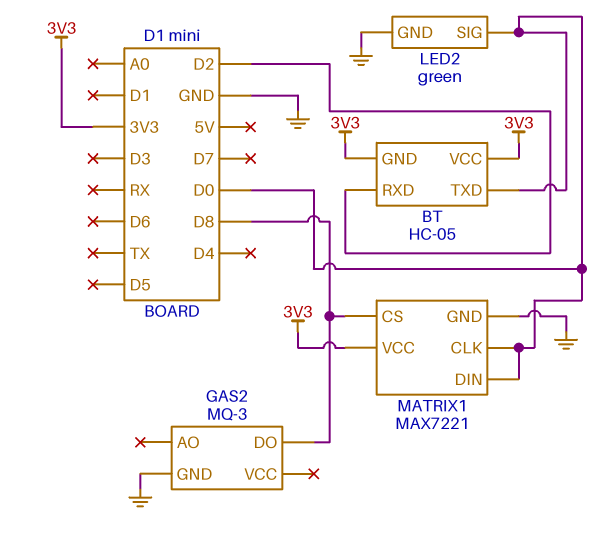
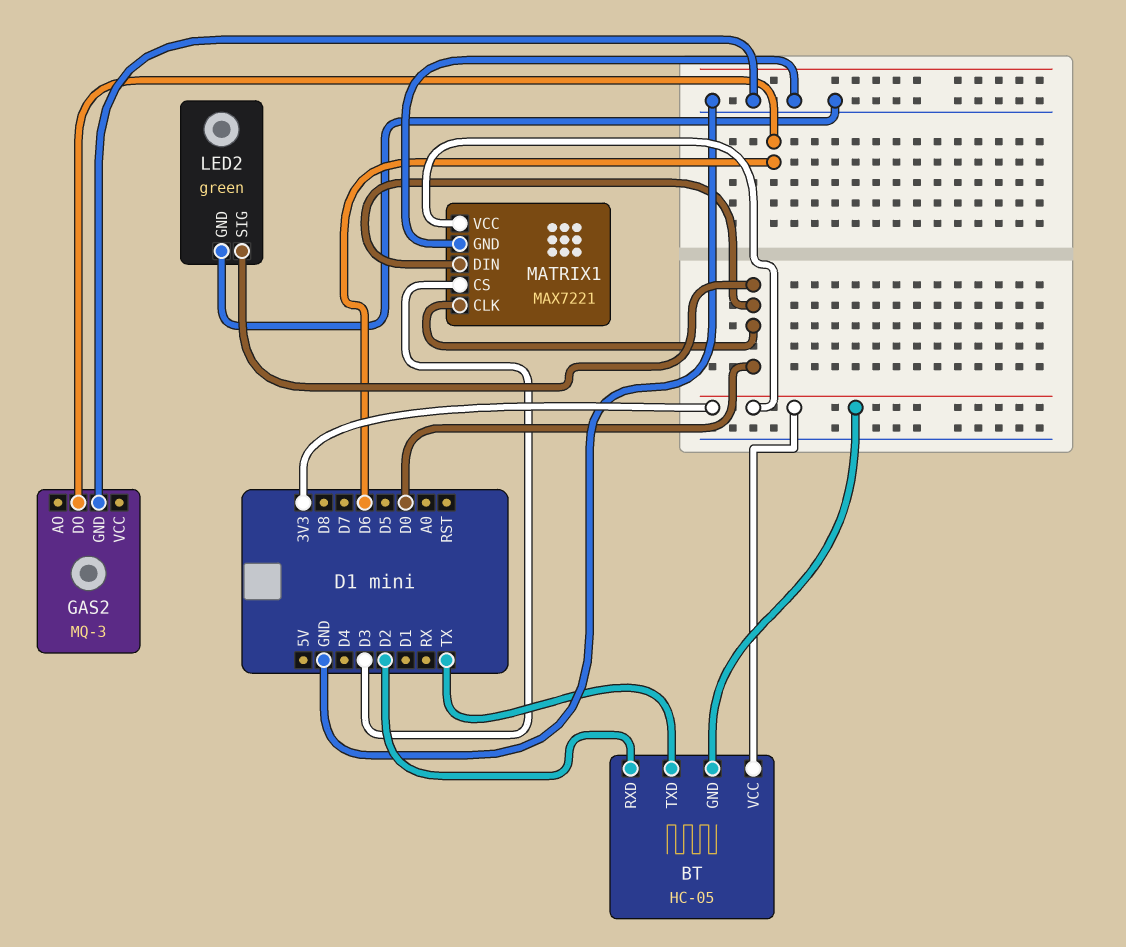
BT pin TXD: D0 -> TX
GAS2 pin DO: D8 -> D6
MATRIX1 pin CS: D8 -> D3

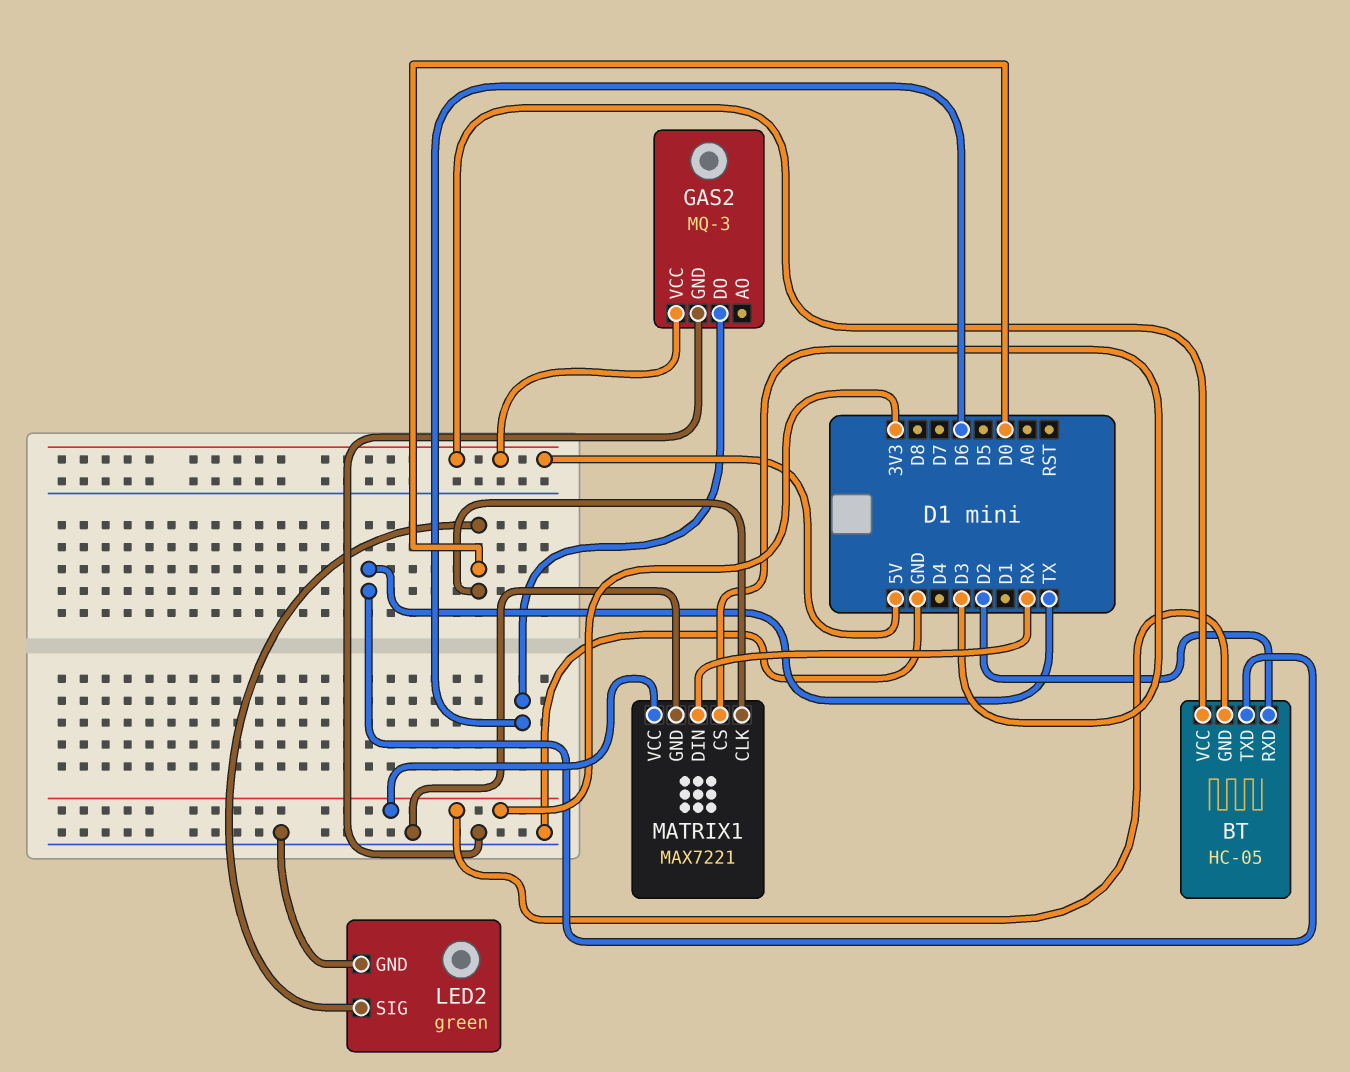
BT pin VCC: 3V3 -> 5V
GAS2 pin VCC: none -> 5V
MATRIX1 pin DIN: D0 -> RX

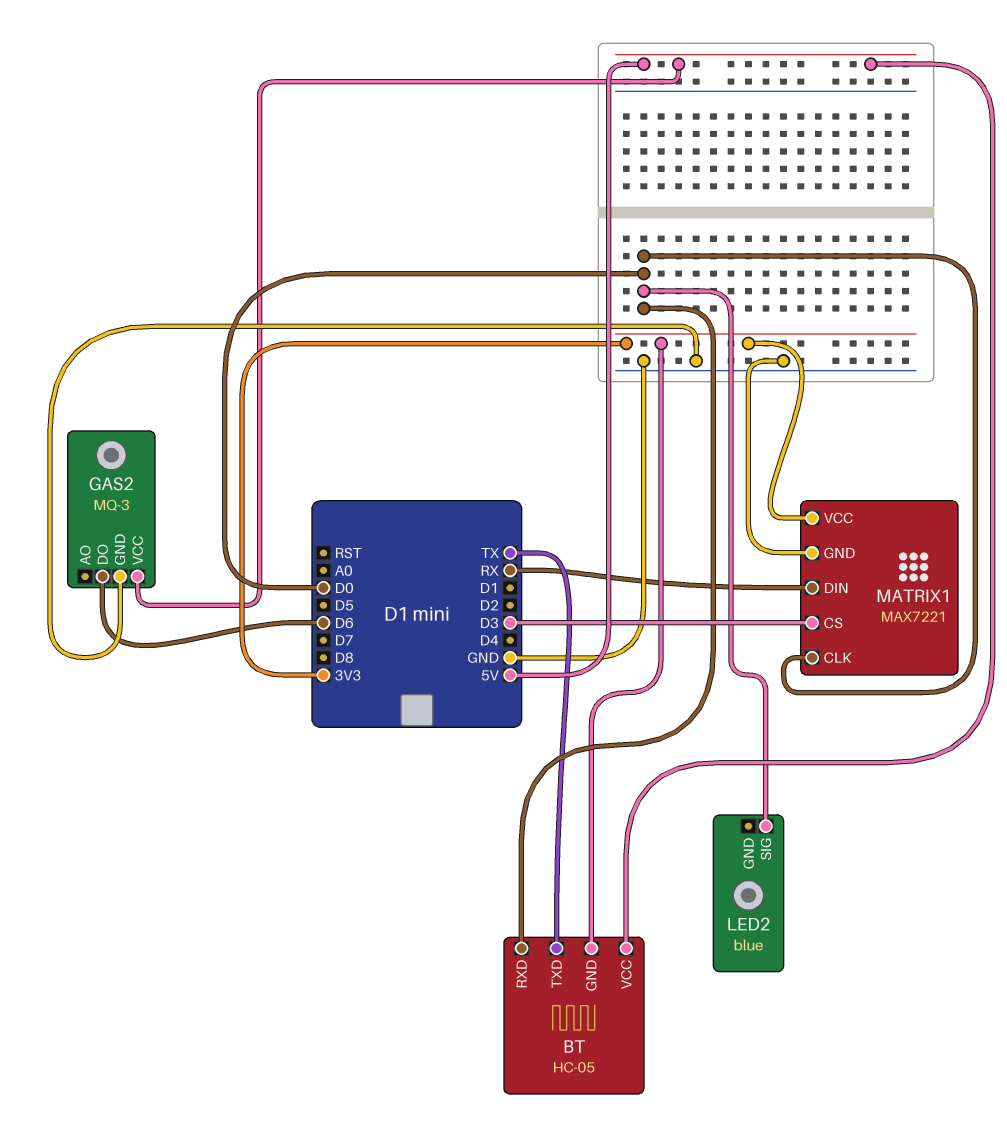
BT pin RXD: D2 -> D0
LED2: green -> blue
LED2 pin GND: GND -> none

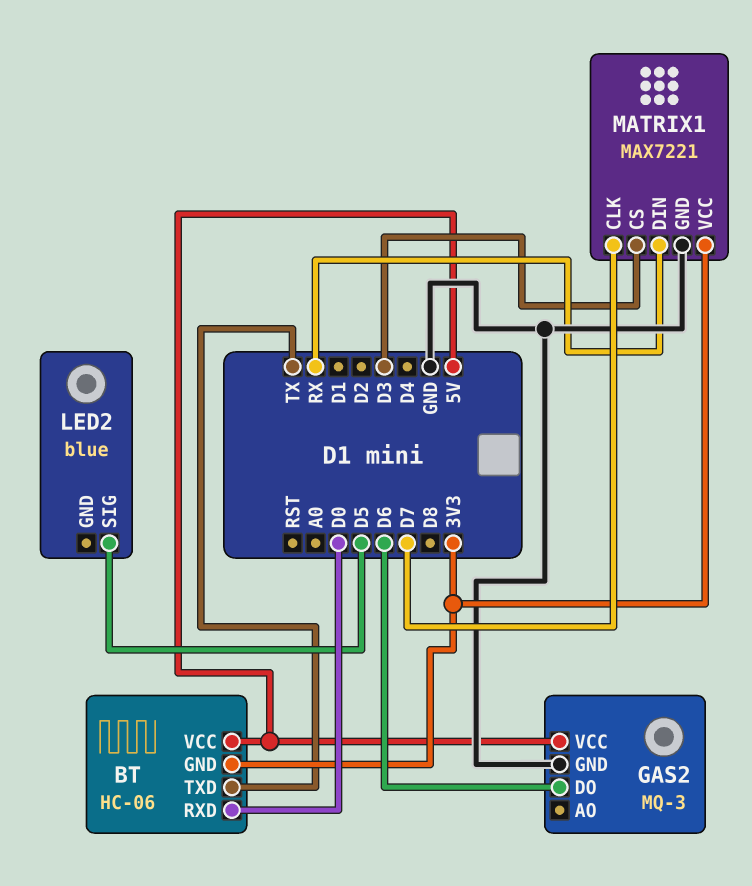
BT: HC-05 -> HC-06
LED2 pin SIG: D0 -> D5
MATRIX1 pin CLK: D0 -> D7

